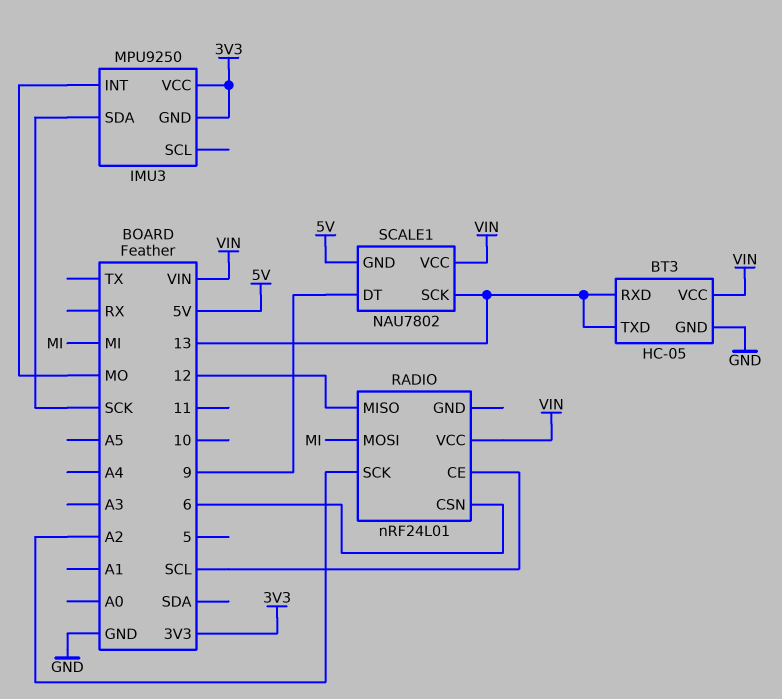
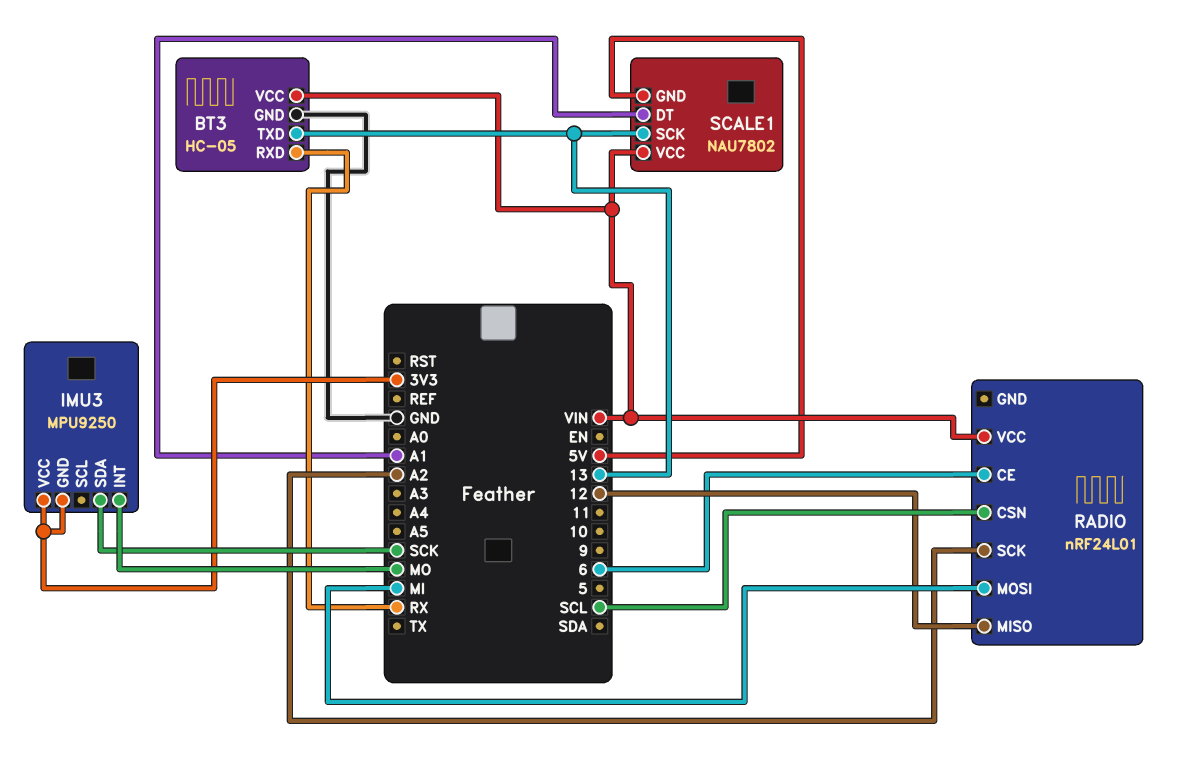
BT3 pin RXD: 13 -> RX
RADIO pin CE: SCL -> 6
RADIO pin CSN: 6 -> SCL
SCALE1 pin DT: 9 -> A1

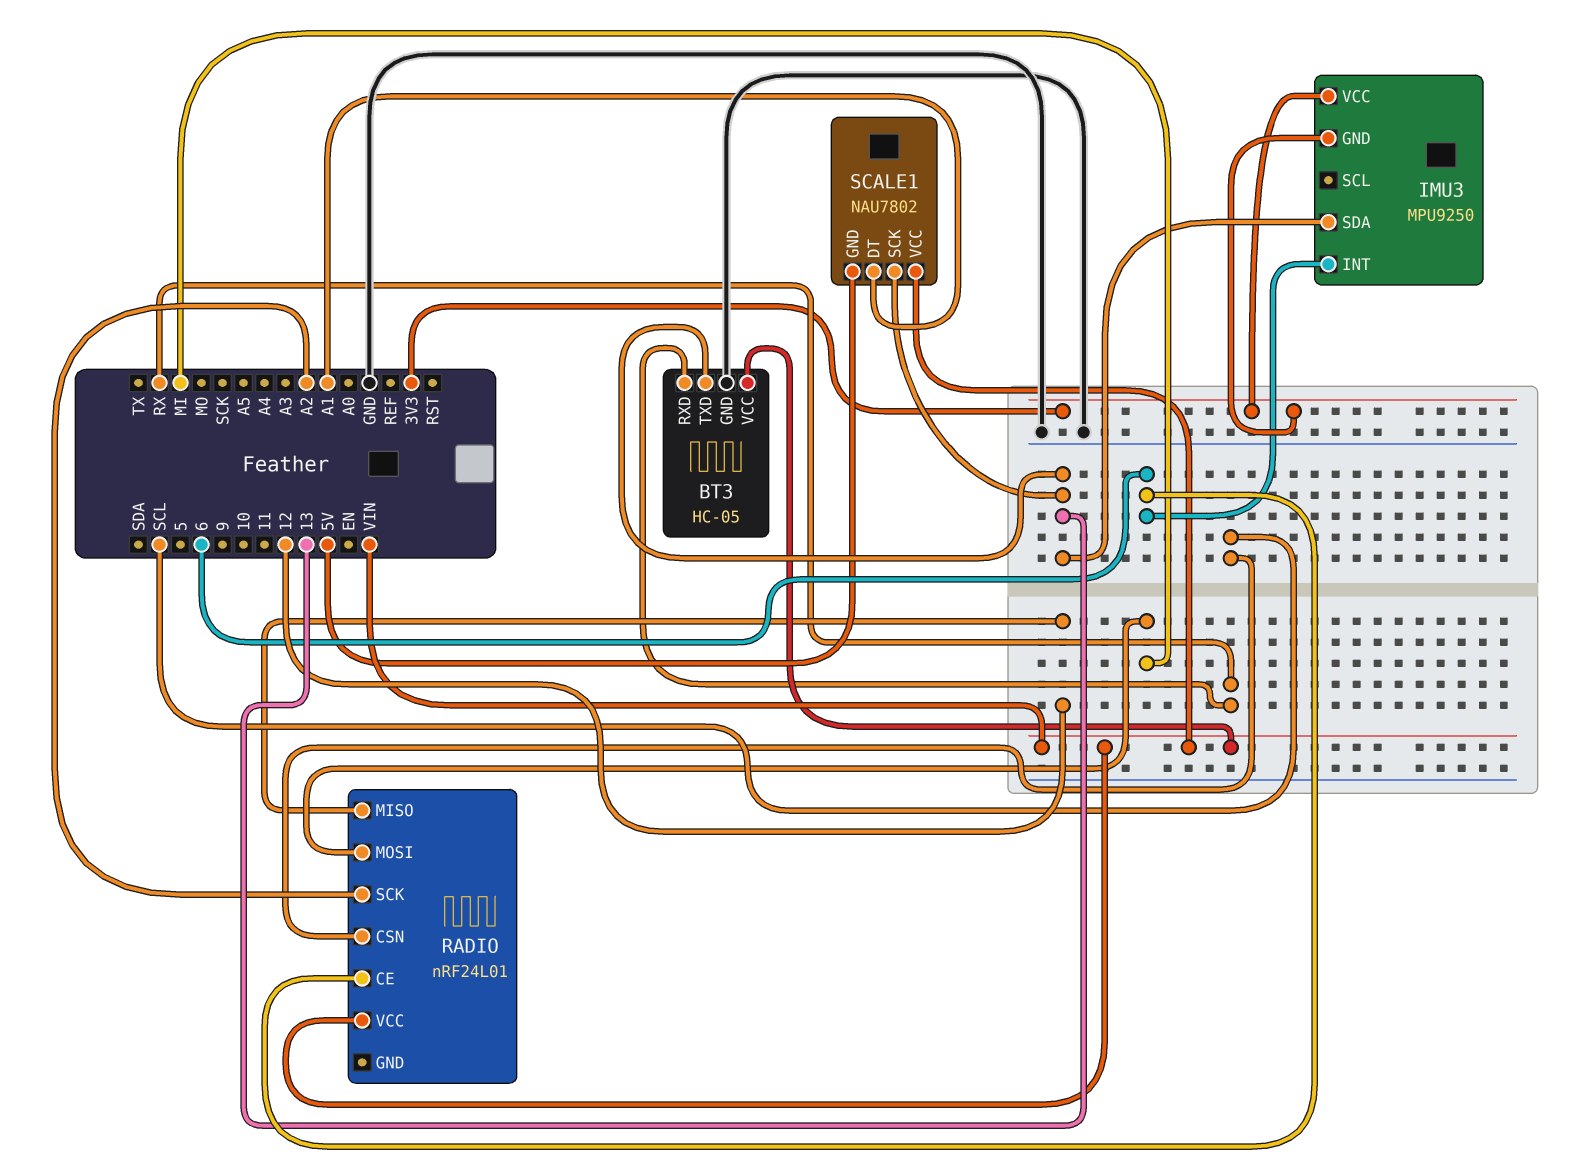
IMU3 pin INT: MO -> 6
IMU3 pin SDA: SCK -> 13

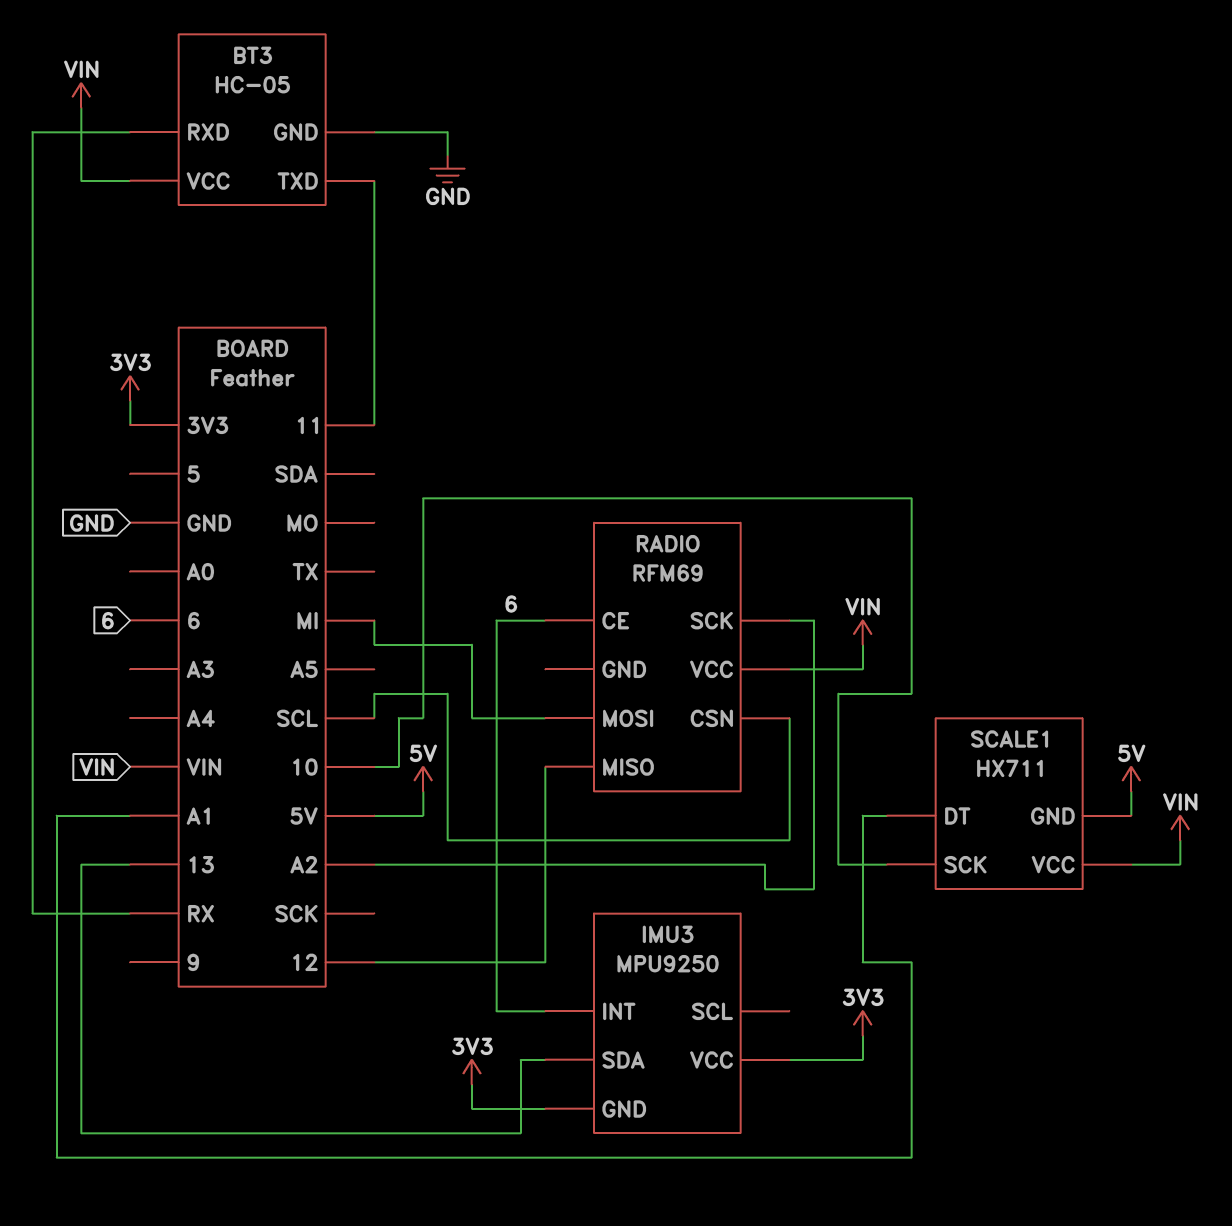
BT3 pin TXD: 13 -> 11
RADIO: nRF24L01 -> RFM69
SCALE1: NAU7802 -> HX711
SCALE1 pin SCK: 13 -> 10

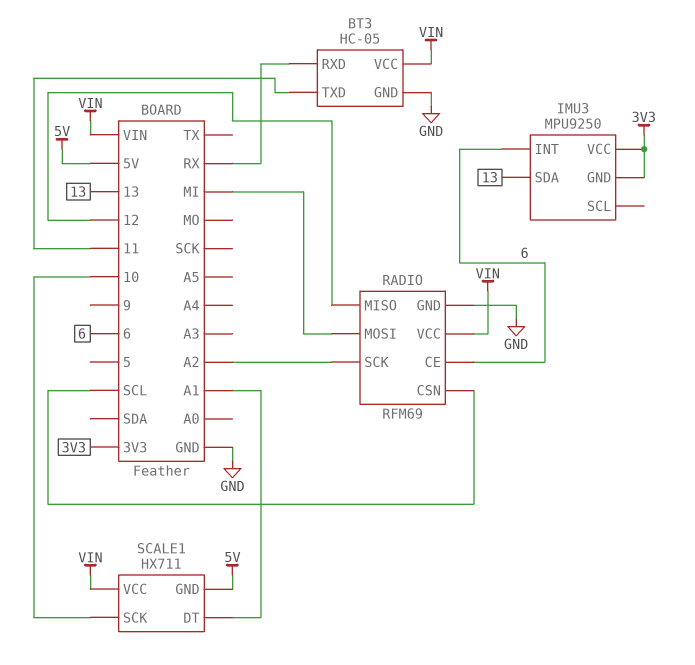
RADIO pin GND: none -> GND

